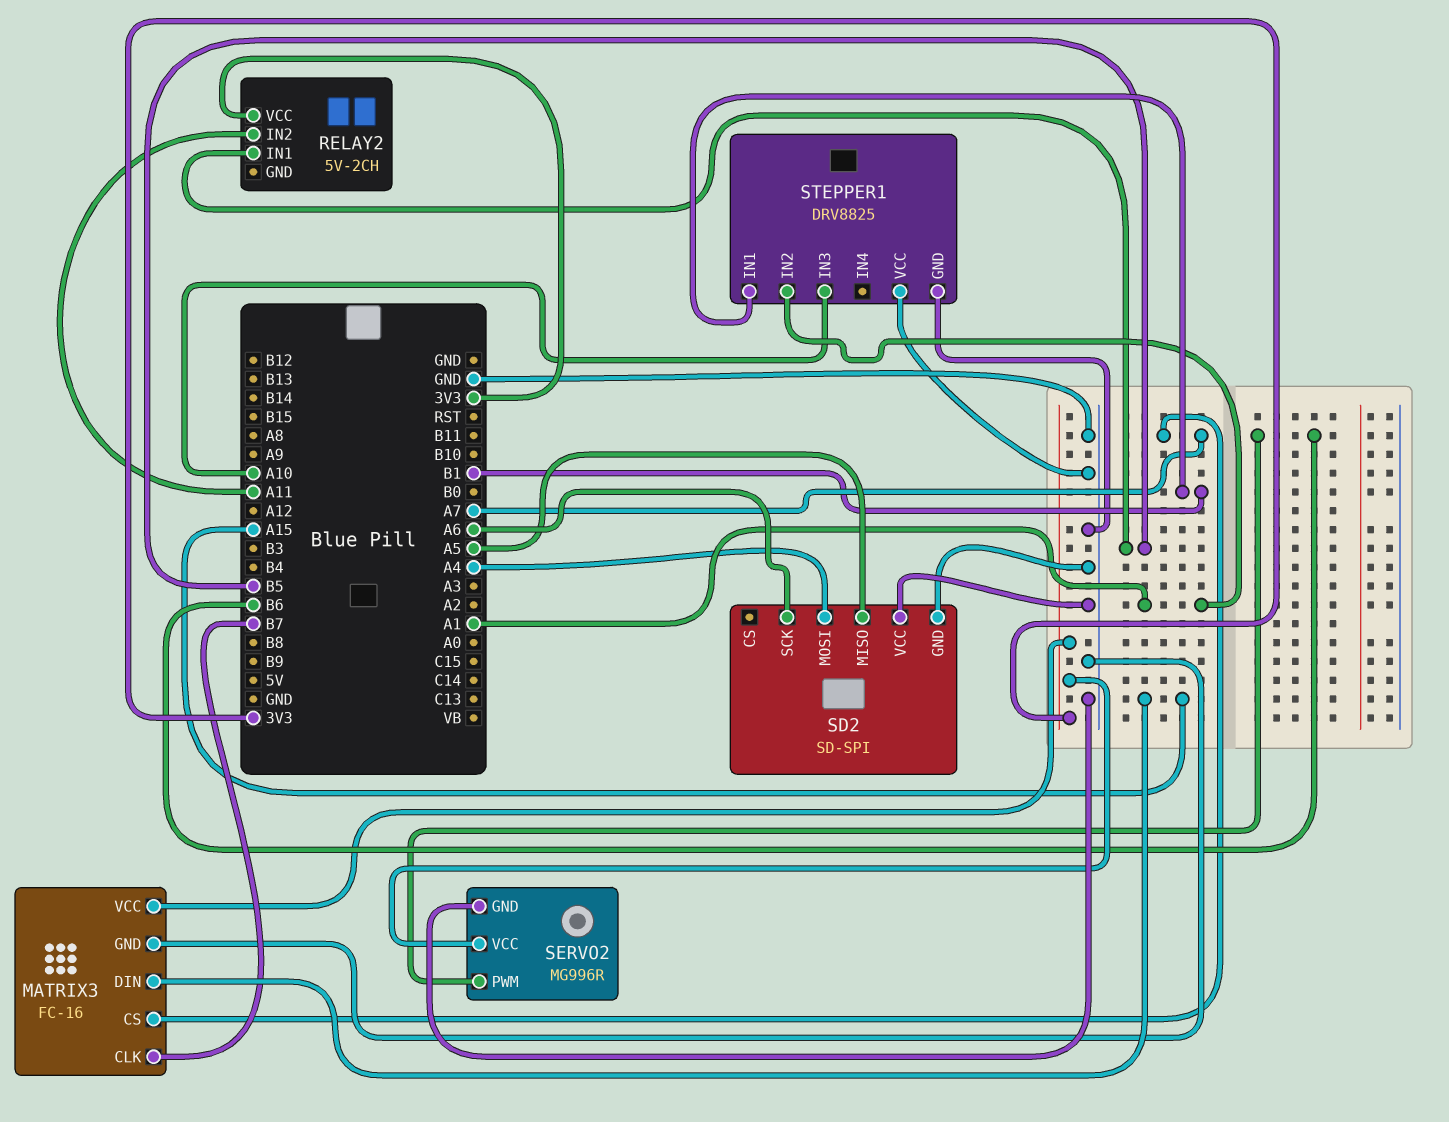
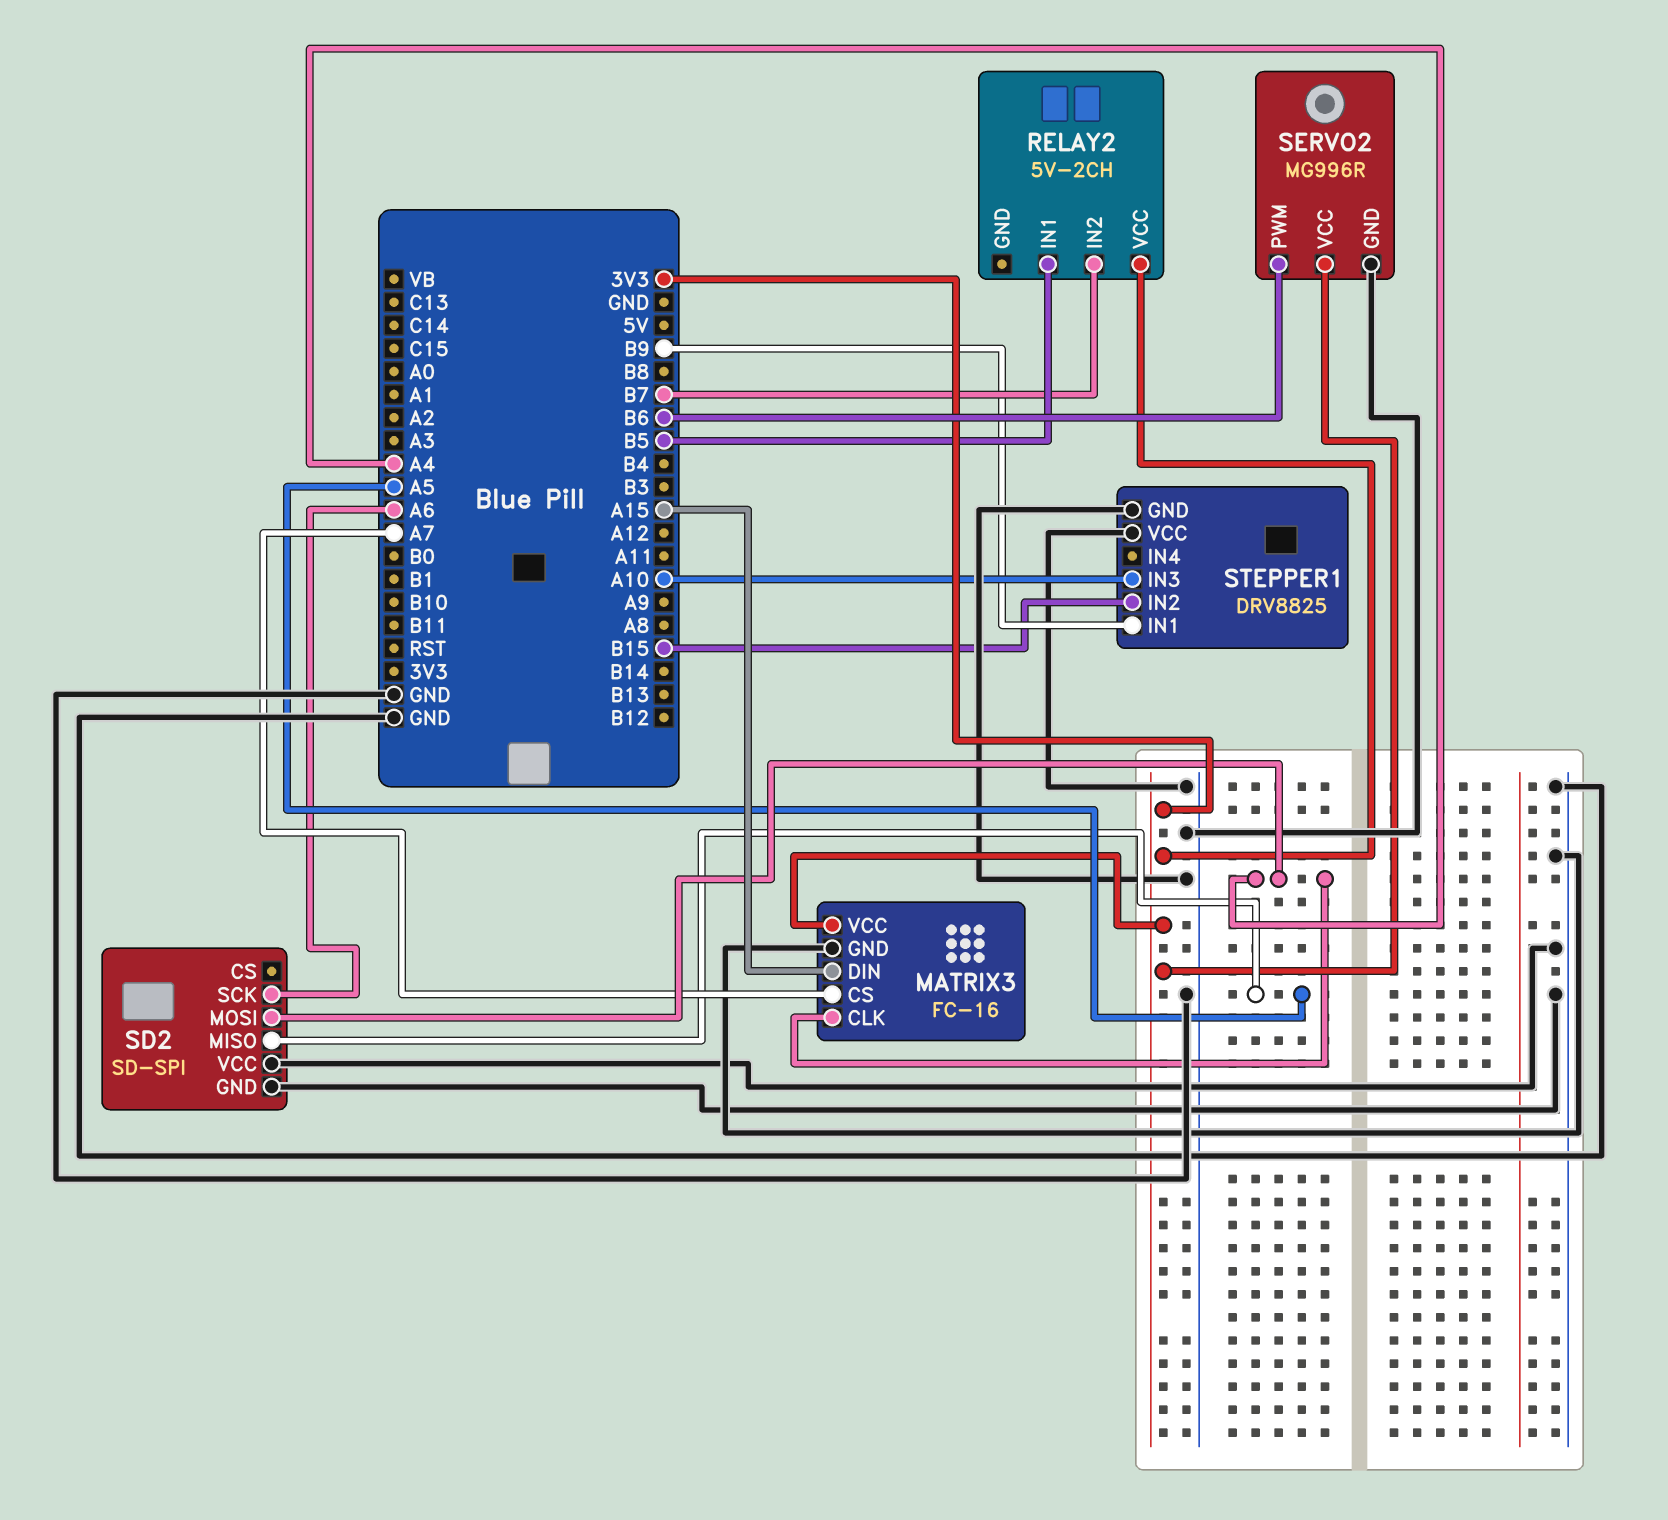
MATRIX3 pin CLK: B7 -> A4
RELAY2 pin IN2: A11 -> B7
STEPPER1 pin IN1: B1 -> B9
STEPPER1 pin IN2: A1 -> B15

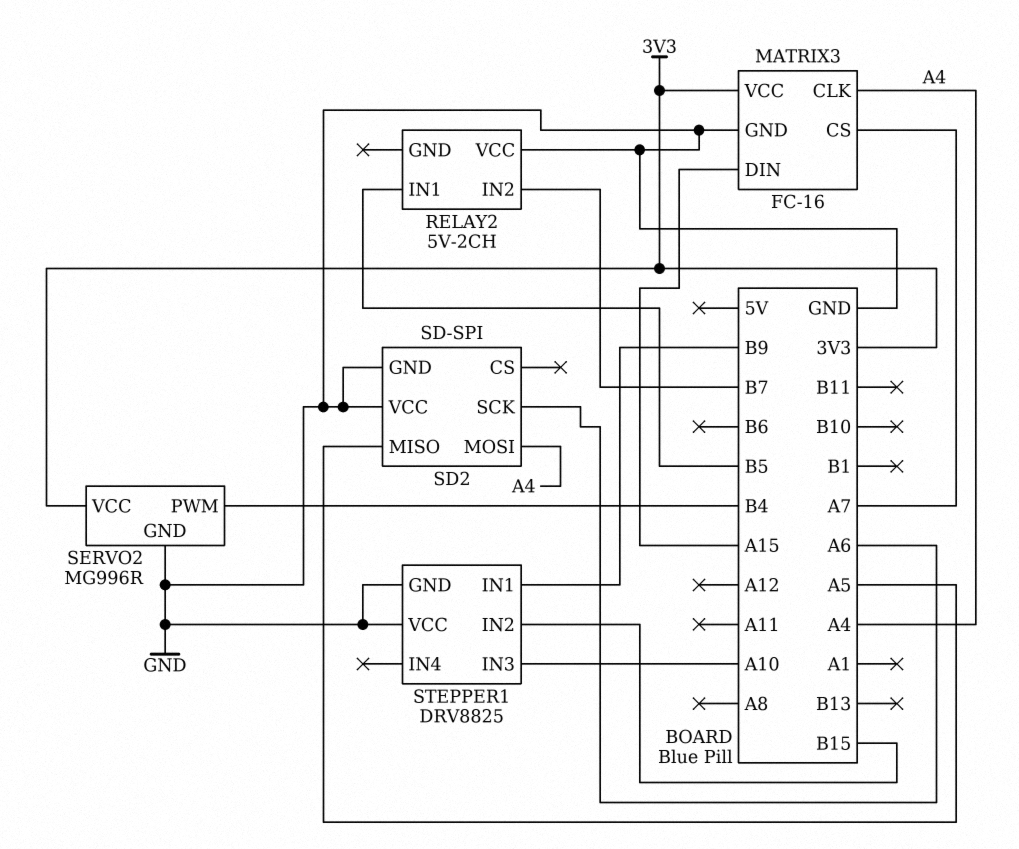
RELAY2 pin VCC: 3V3 -> GND
SERVO2 pin PWM: B6 -> B4

